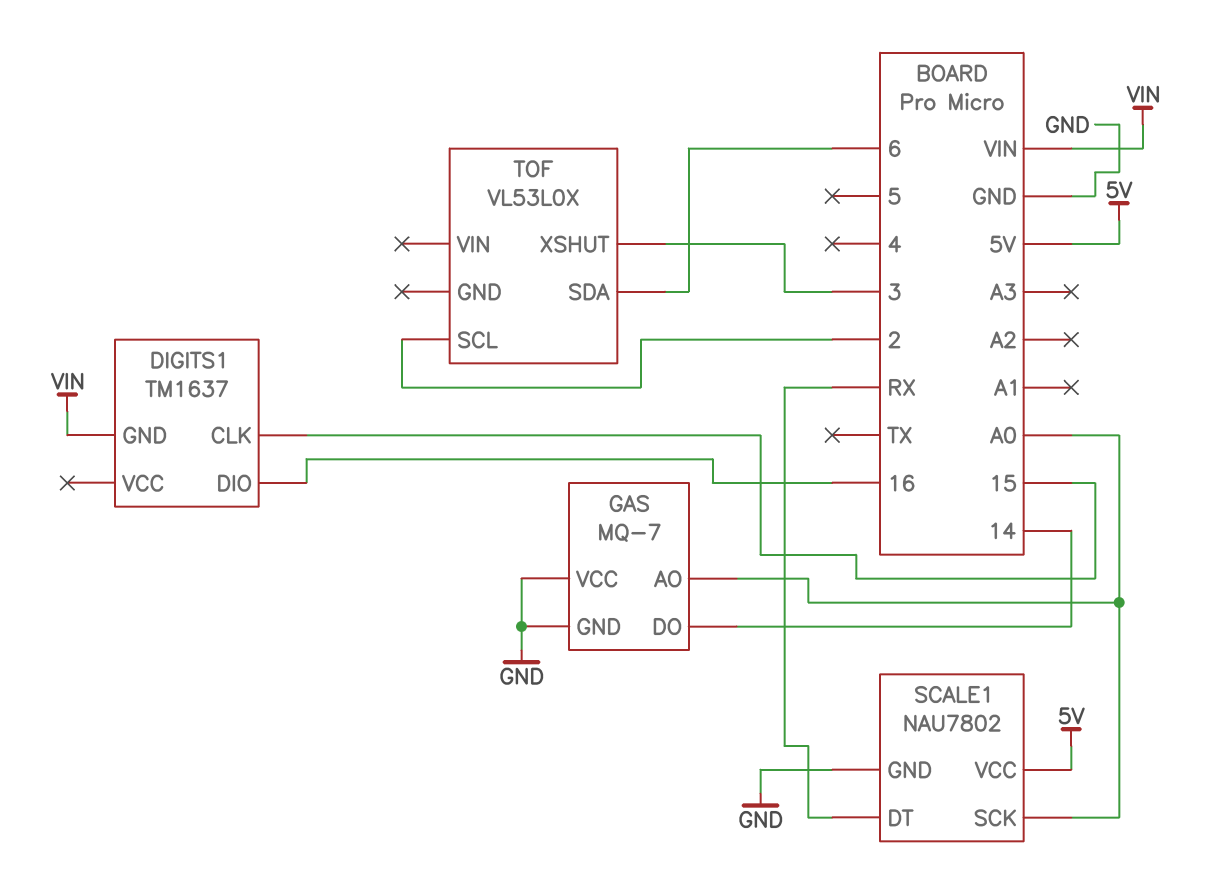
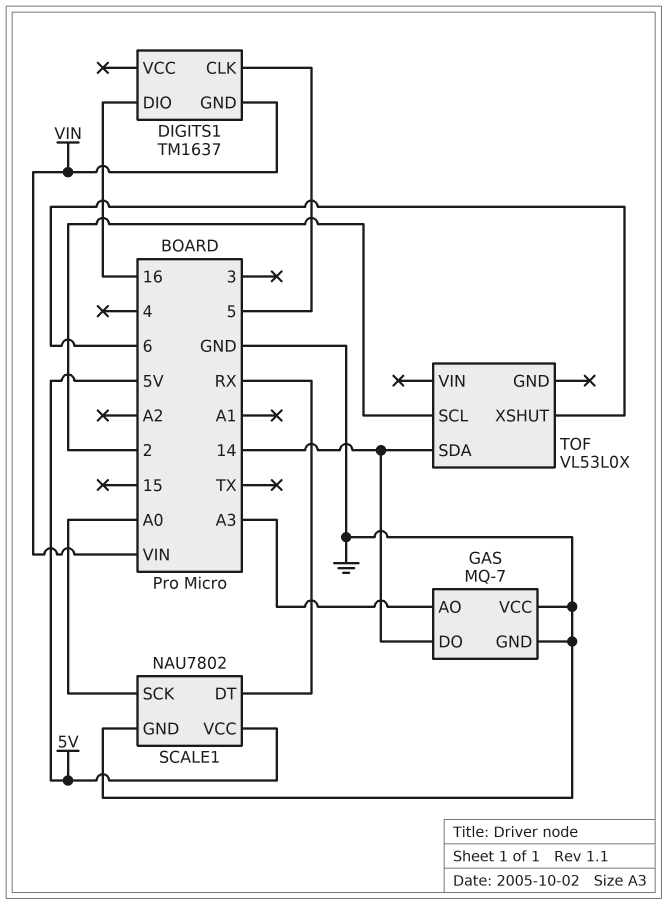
DIGITS1 pin CLK: 15 -> 5
GAS pin AO: A0 -> A3
TOF pin SDA: 6 -> 14
TOF pin XSHUT: 3 -> 6

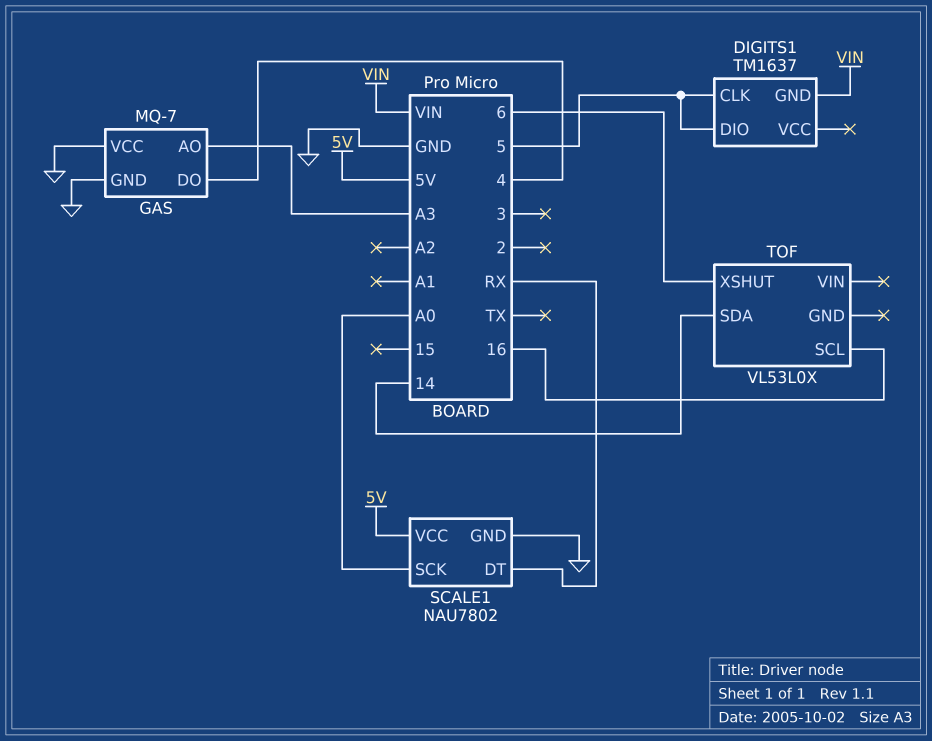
DIGITS1 pin DIO: 16 -> 5
GAS pin DO: 14 -> 4
TOF pin SCL: 2 -> 16

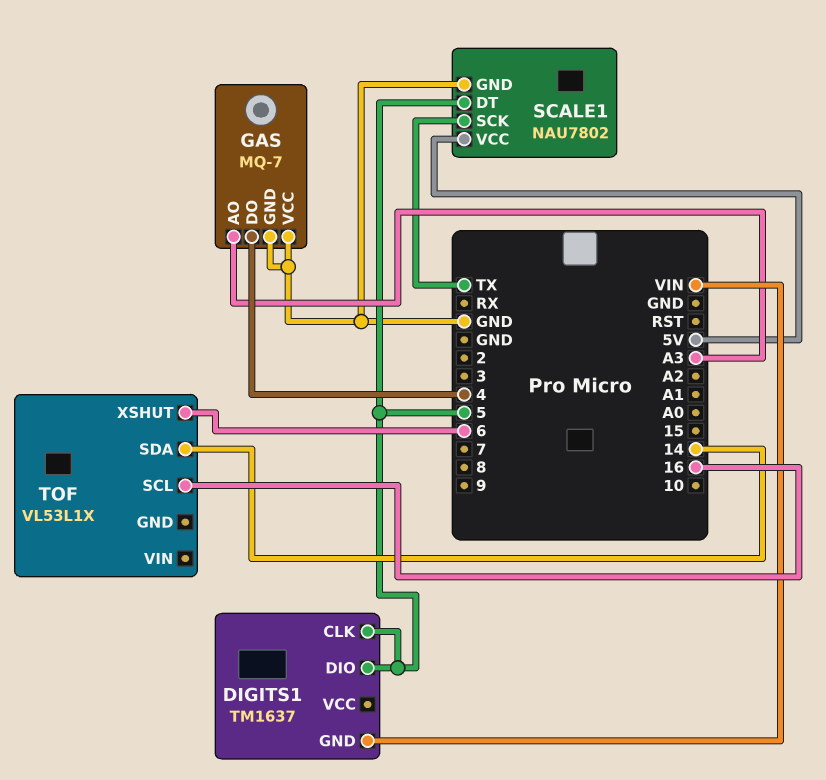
SCALE1 pin DT: RX -> 5
SCALE1 pin SCK: A0 -> TX
TOF: VL53L0X -> VL53L1X

